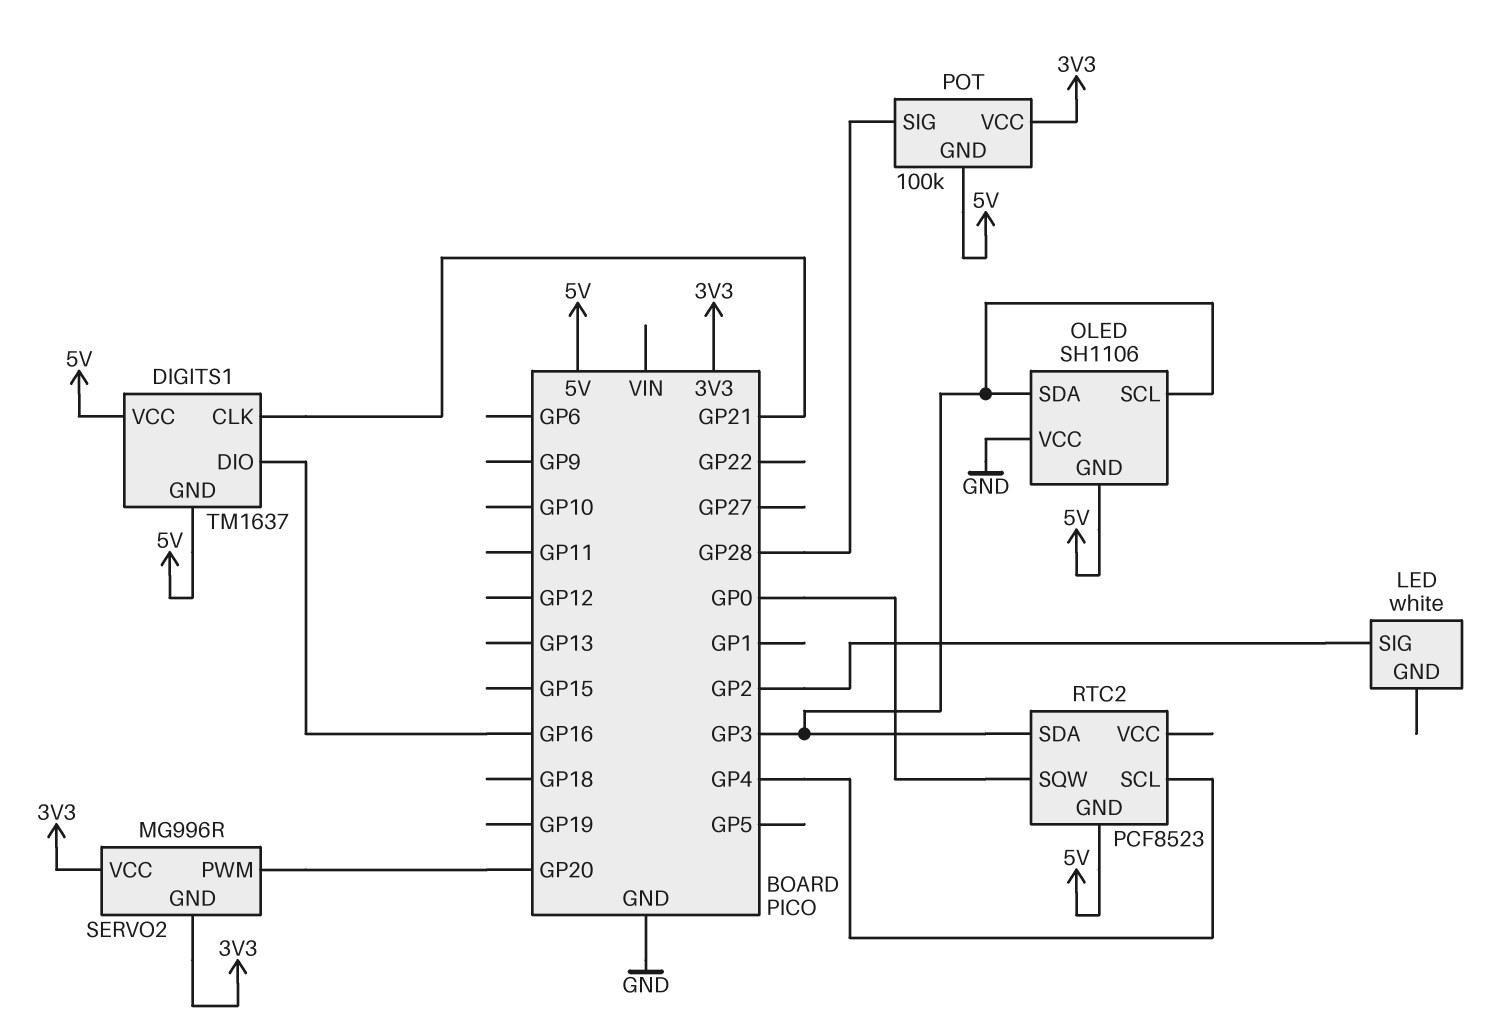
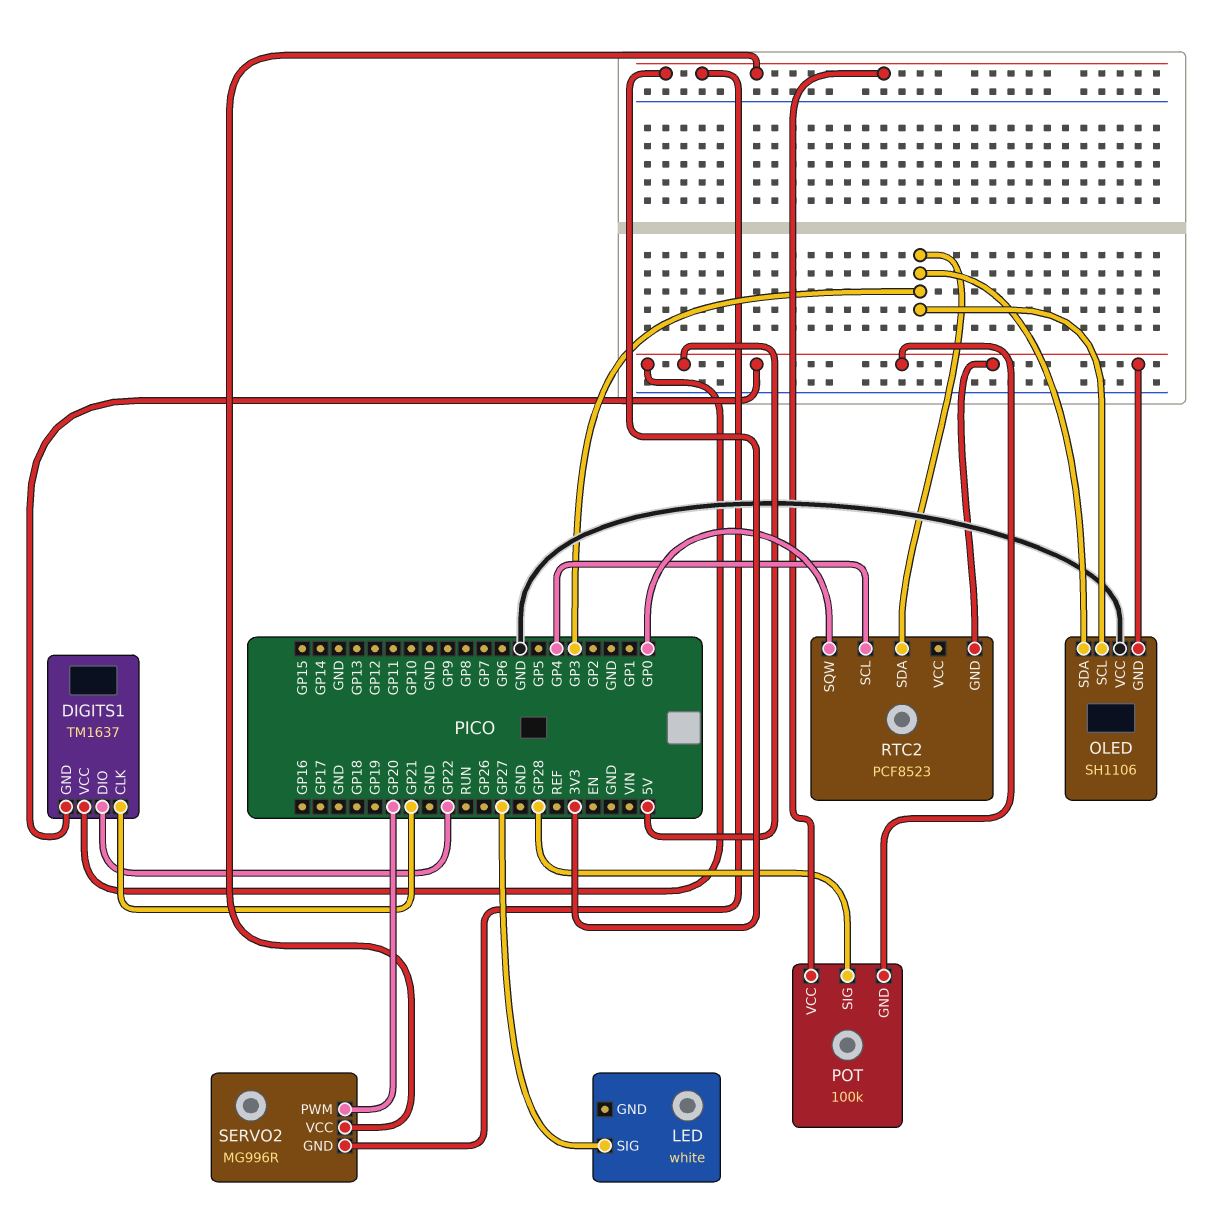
DIGITS1 pin DIO: GP16 -> GP22
LED pin SIG: GP2 -> GP27

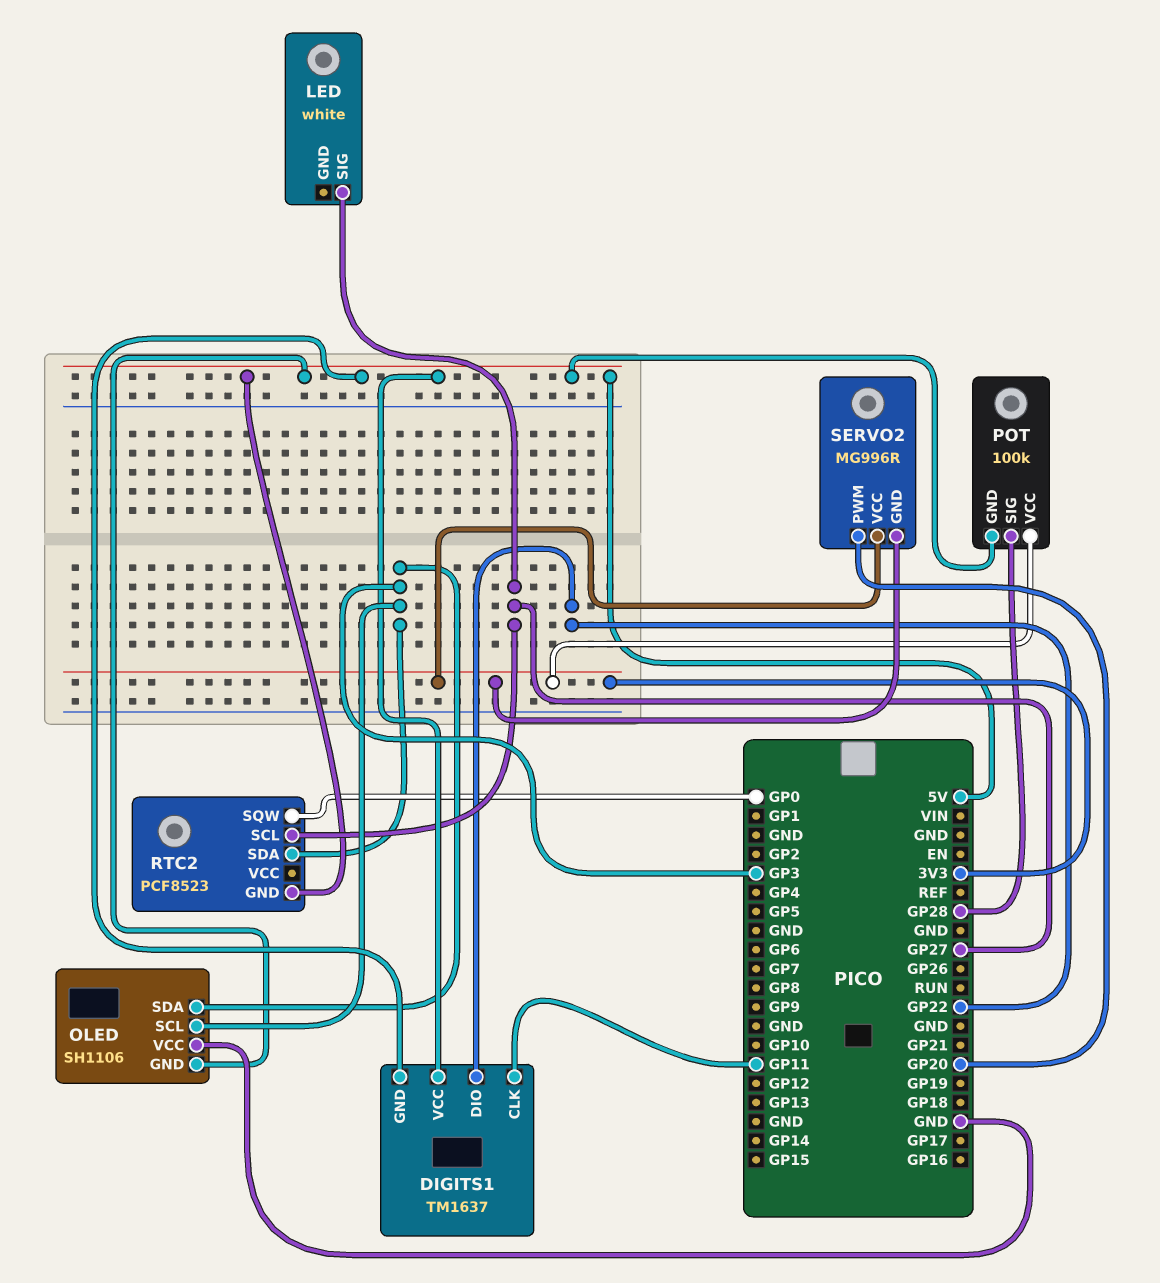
DIGITS1 pin CLK: GP21 -> GP11
RTC2 pin SCL: GP4 -> GP27

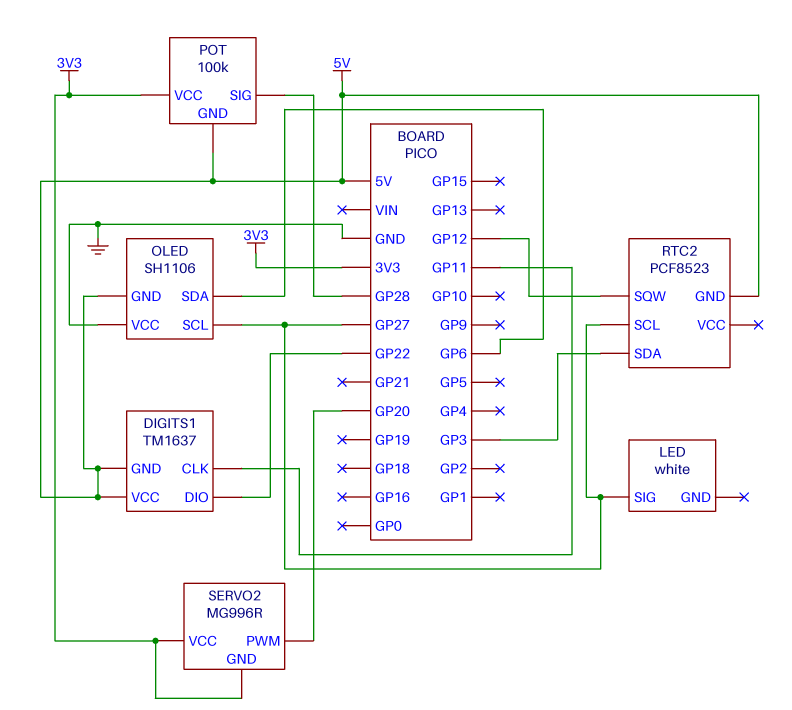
OLED pin SCL: GP3 -> GP27
OLED pin SDA: GP3 -> GP6
RTC2 pin SQW: GP0 -> GP12

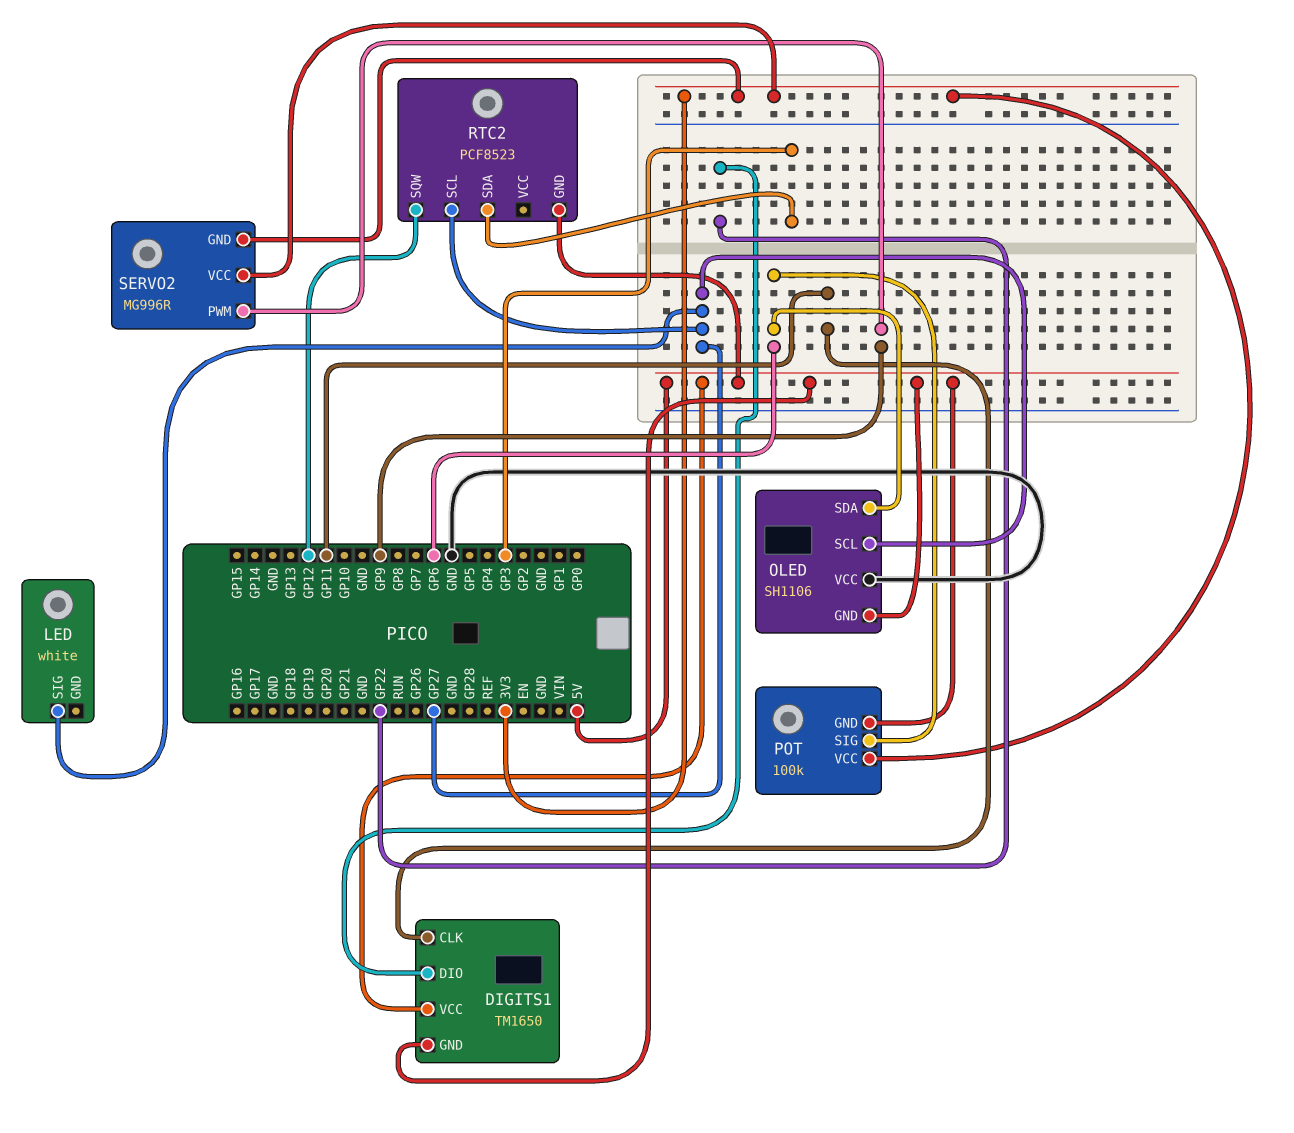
DIGITS1: TM1637 -> TM1650
POT pin SIG: GP28 -> GP6
SERVO2 pin PWM: GP20 -> GP9

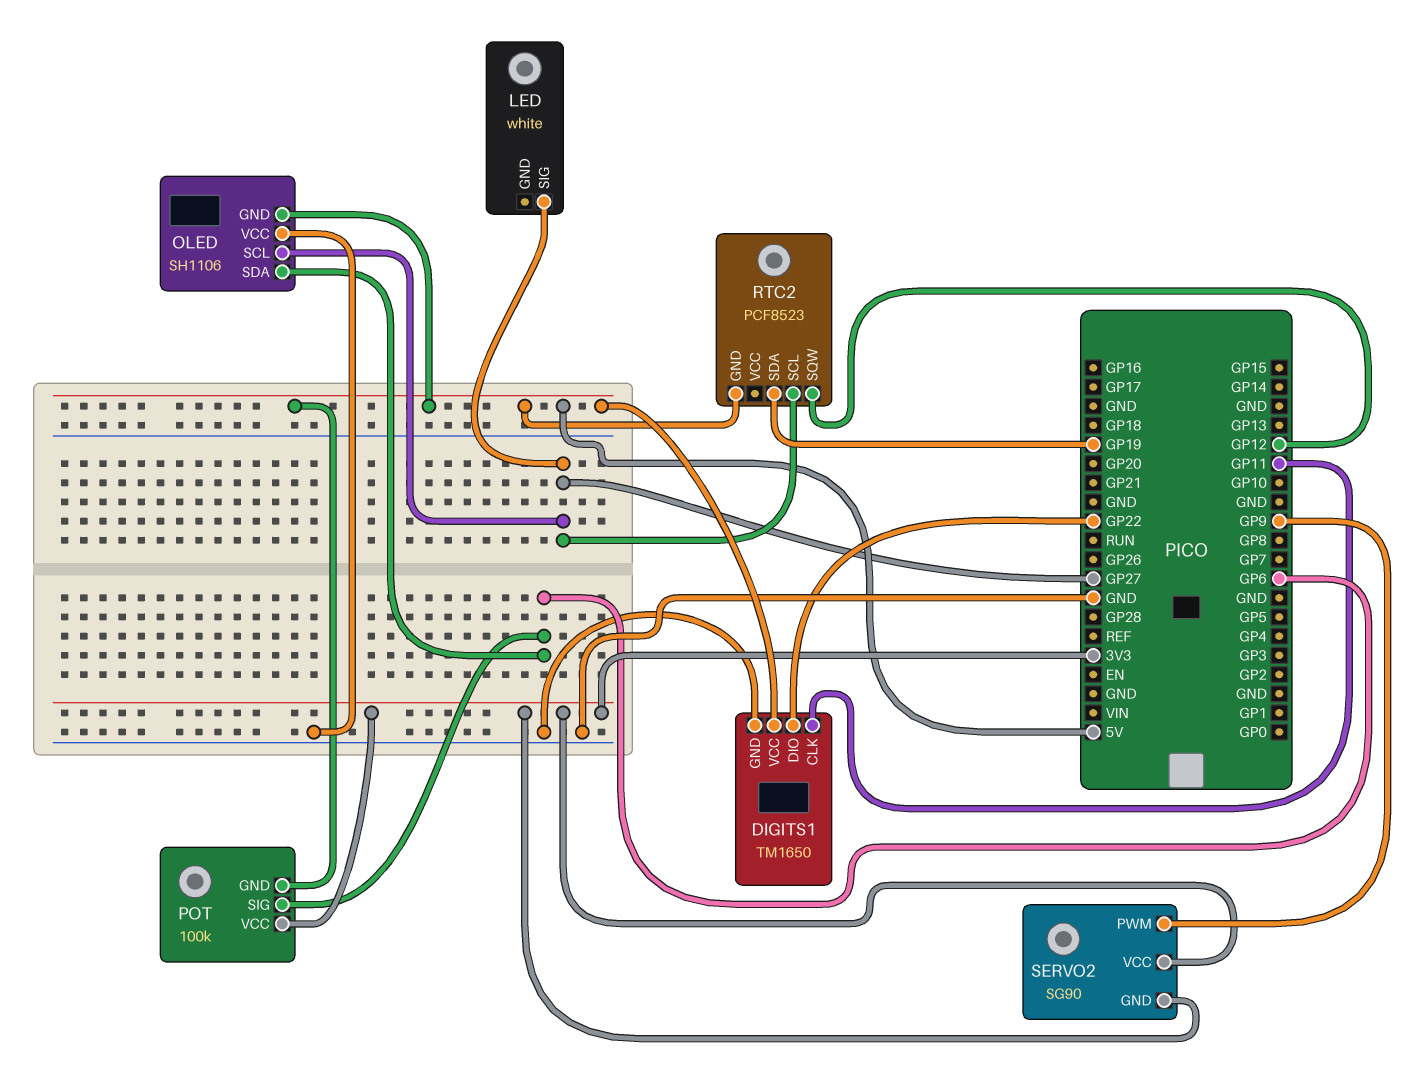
DIGITS1 pin GND: 5V -> GND
RTC2 pin SDA: GP3 -> GP19
SERVO2: MG996R -> SG90

